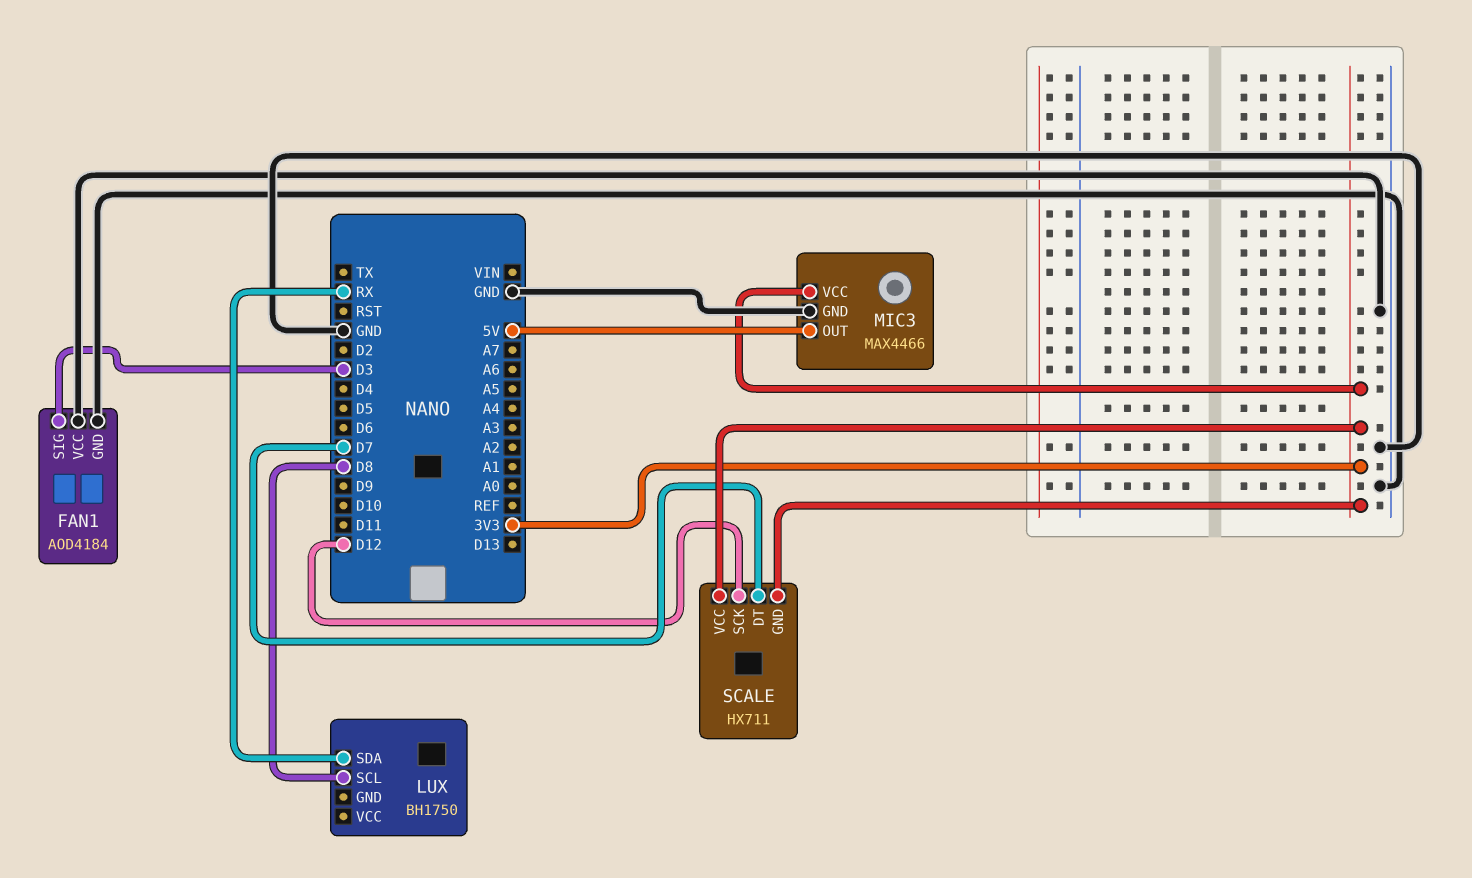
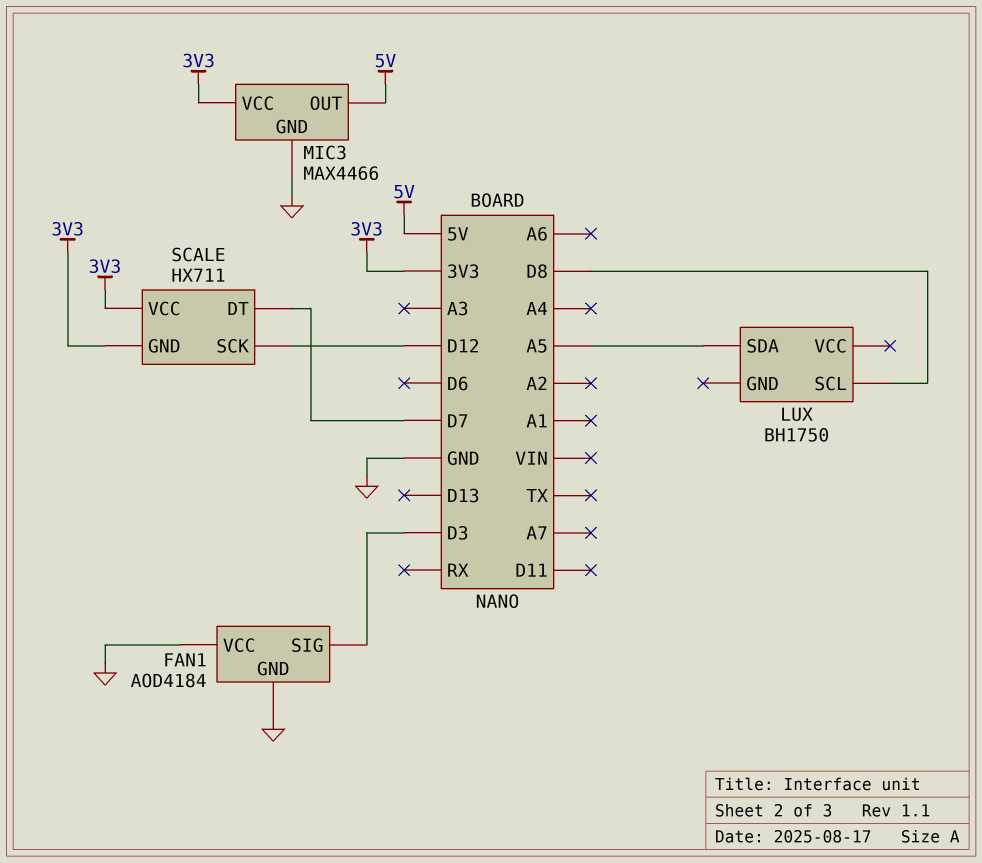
LUX pin SDA: RX -> A5

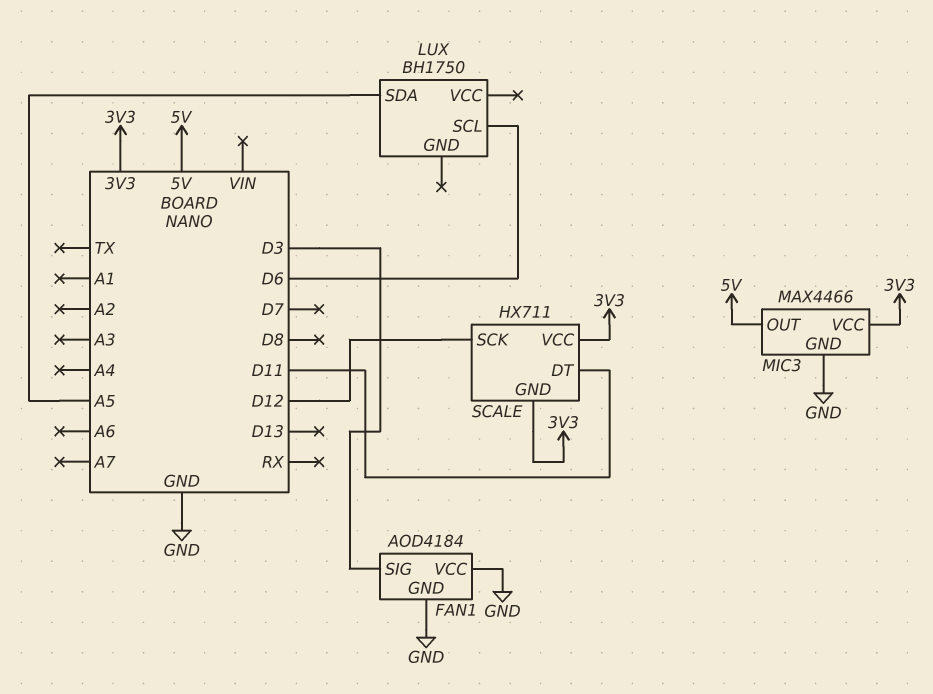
LUX pin SCL: D8 -> D6
SCALE pin DT: D7 -> D11

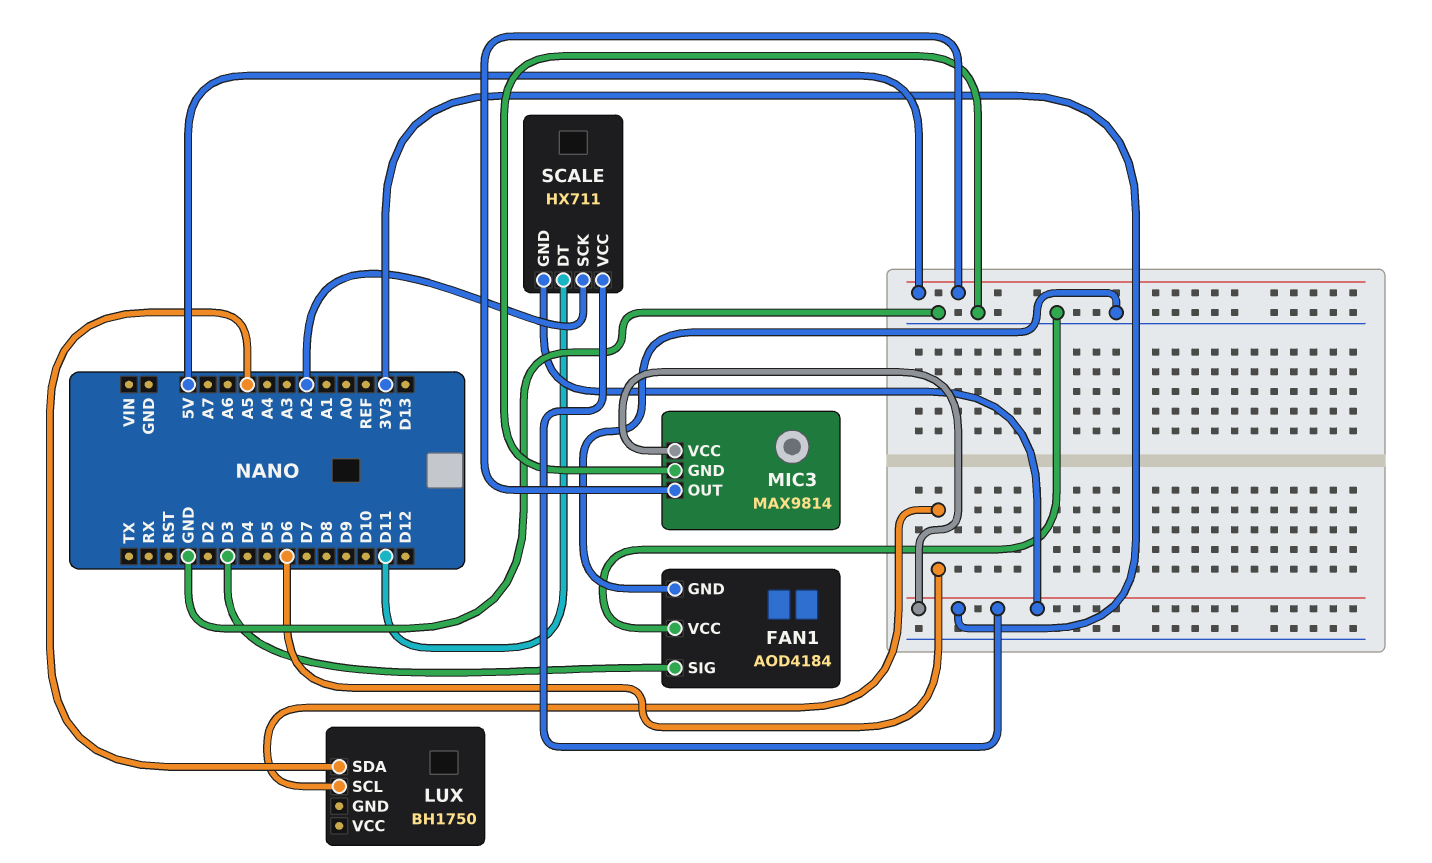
MIC3: MAX4466 -> MAX9814
SCALE pin SCK: D12 -> A2

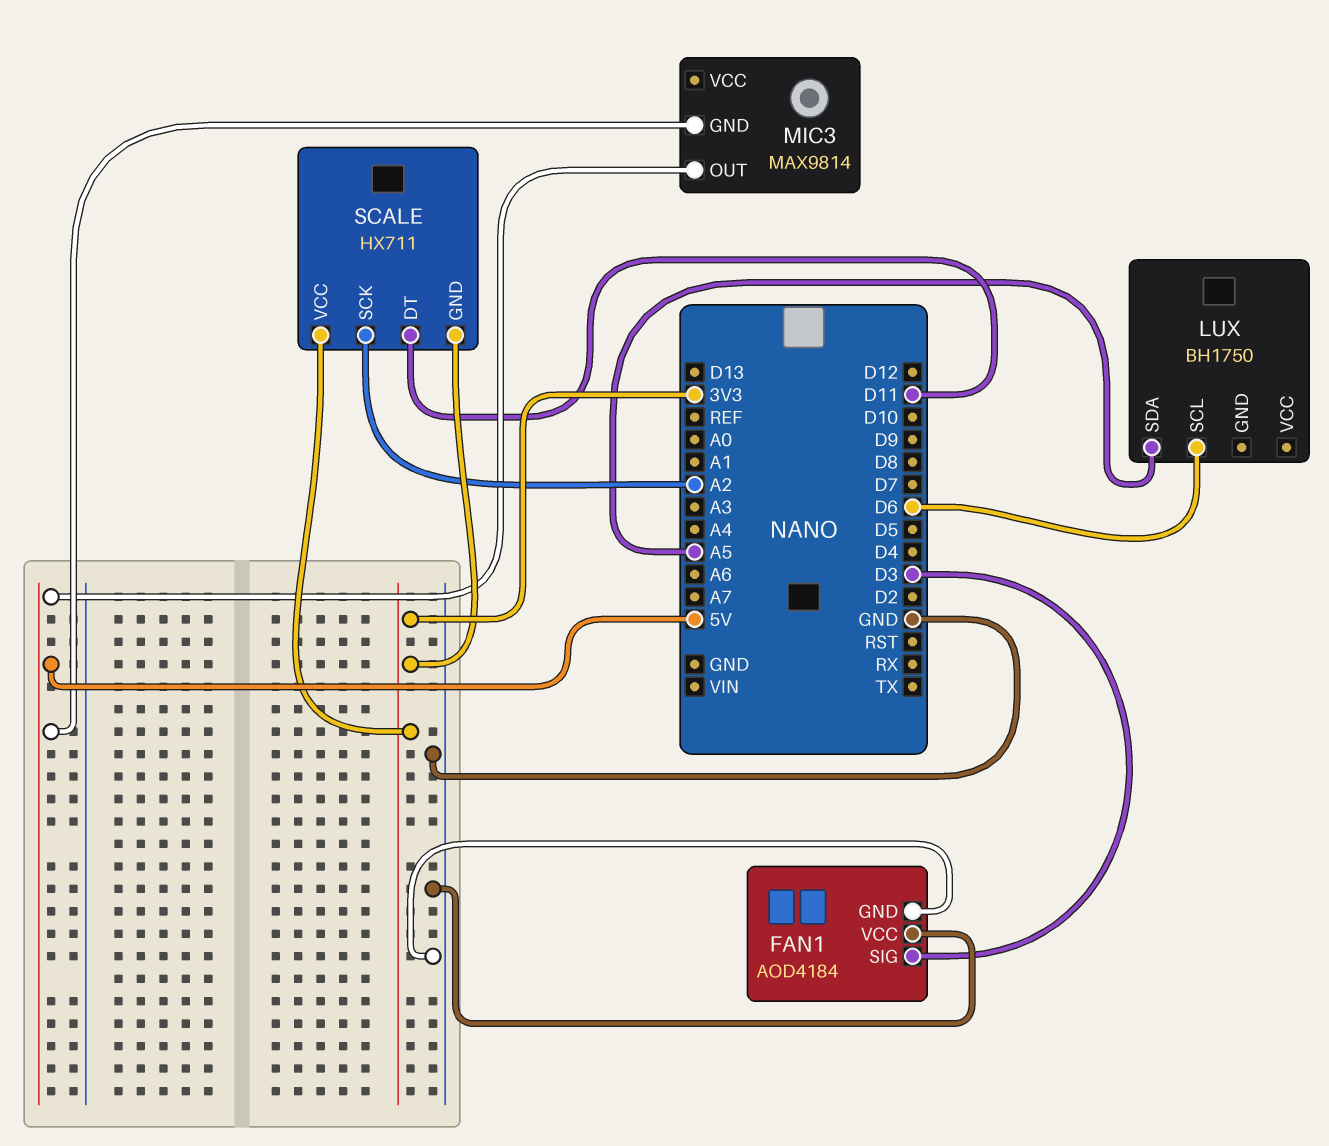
MIC3 pin GND: GND -> 5V
MIC3 pin VCC: 3V3 -> none

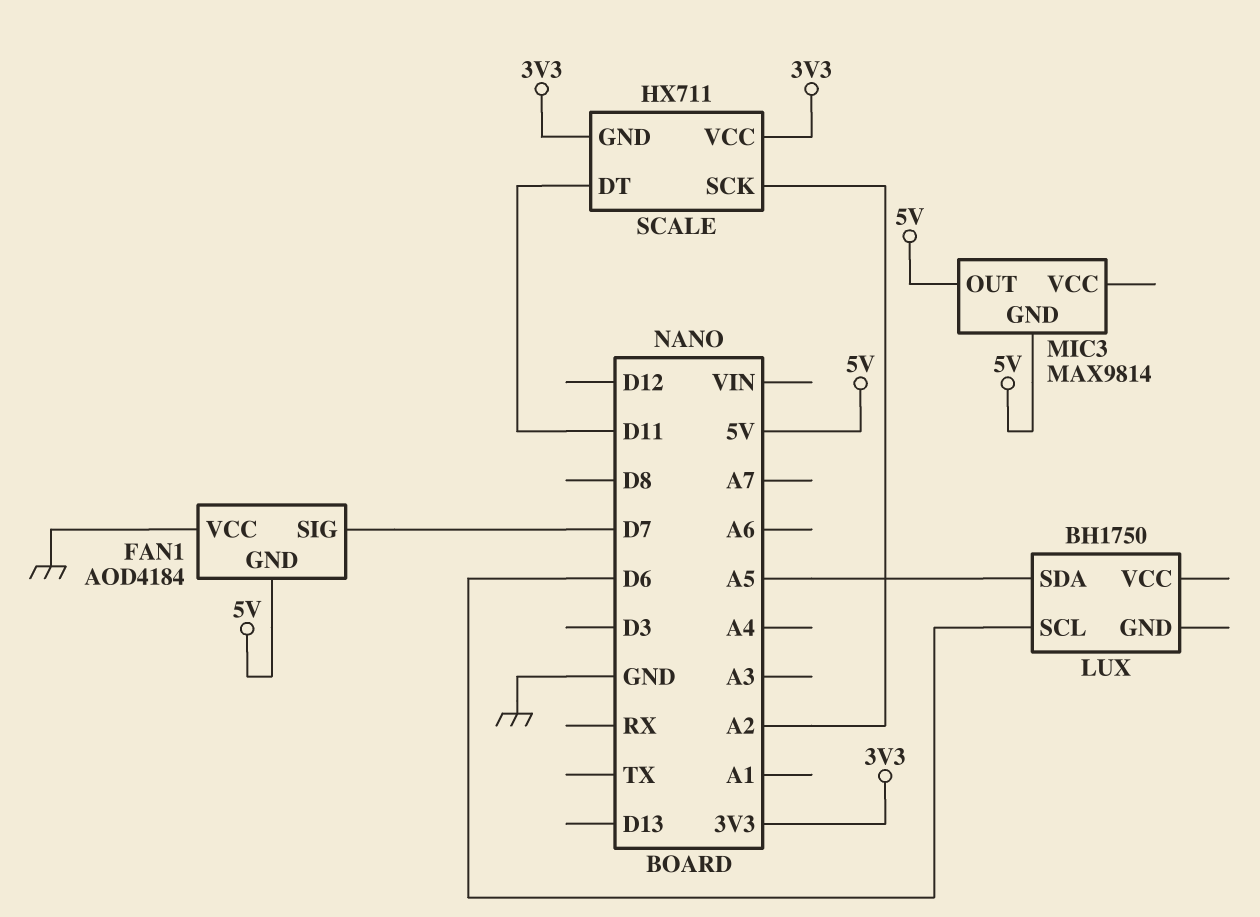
FAN1 pin GND: GND -> 5V
FAN1 pin SIG: D3 -> D7

